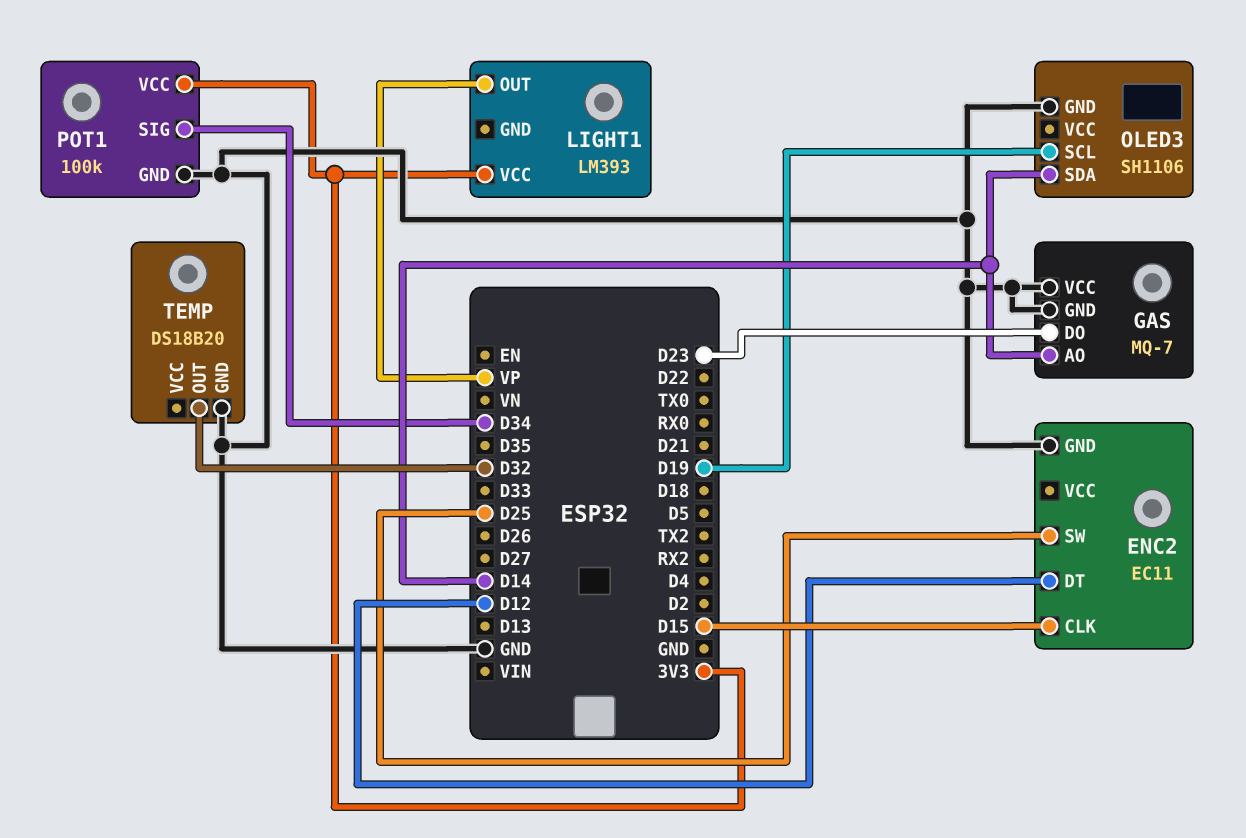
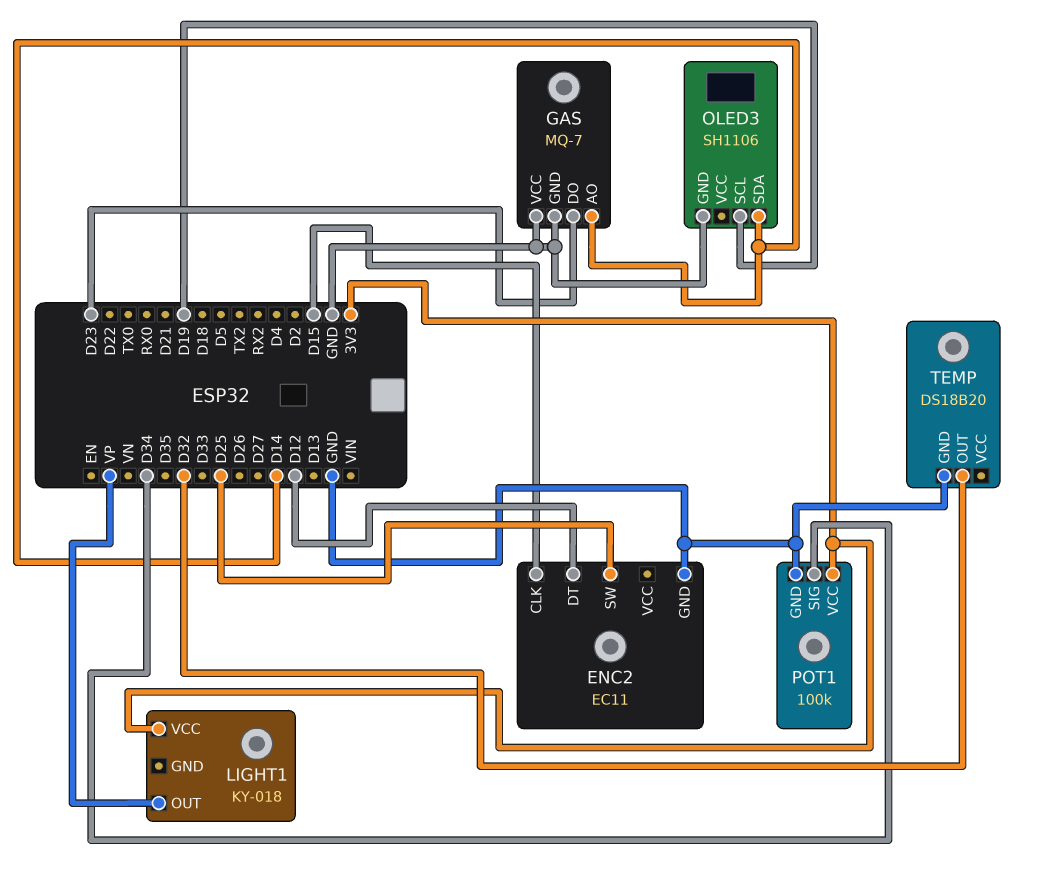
LIGHT1: LM393 -> KY-018

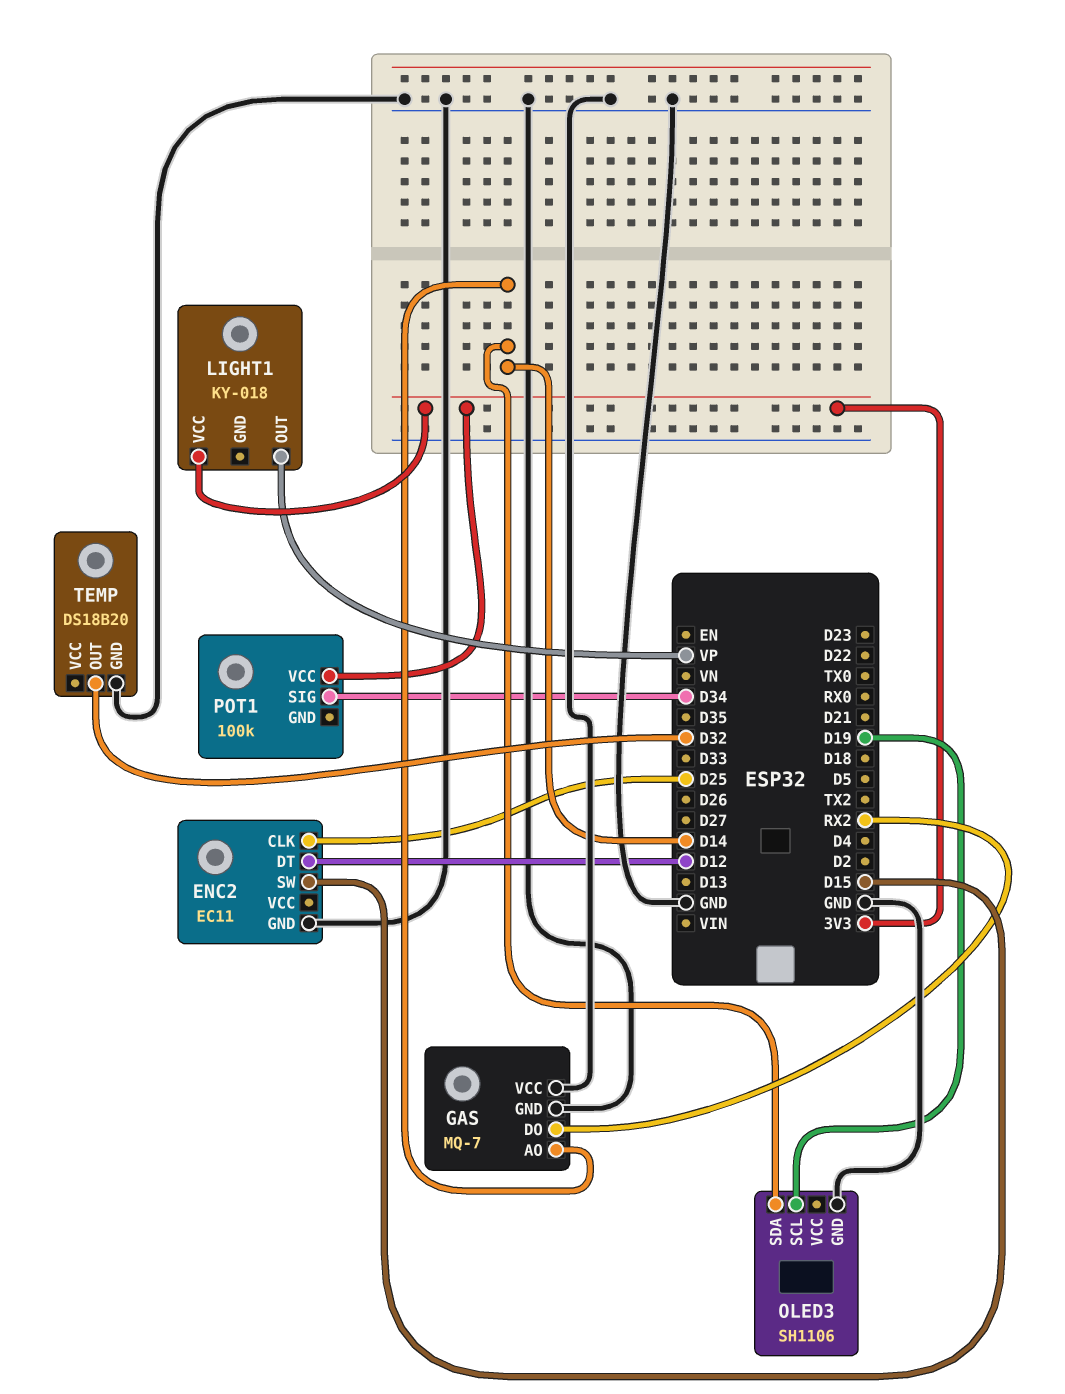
ENC2 pin CLK: D15 -> D25
ENC2 pin SW: D25 -> D15
GAS pin DO: D23 -> RX2
POT1 pin GND: GND -> none

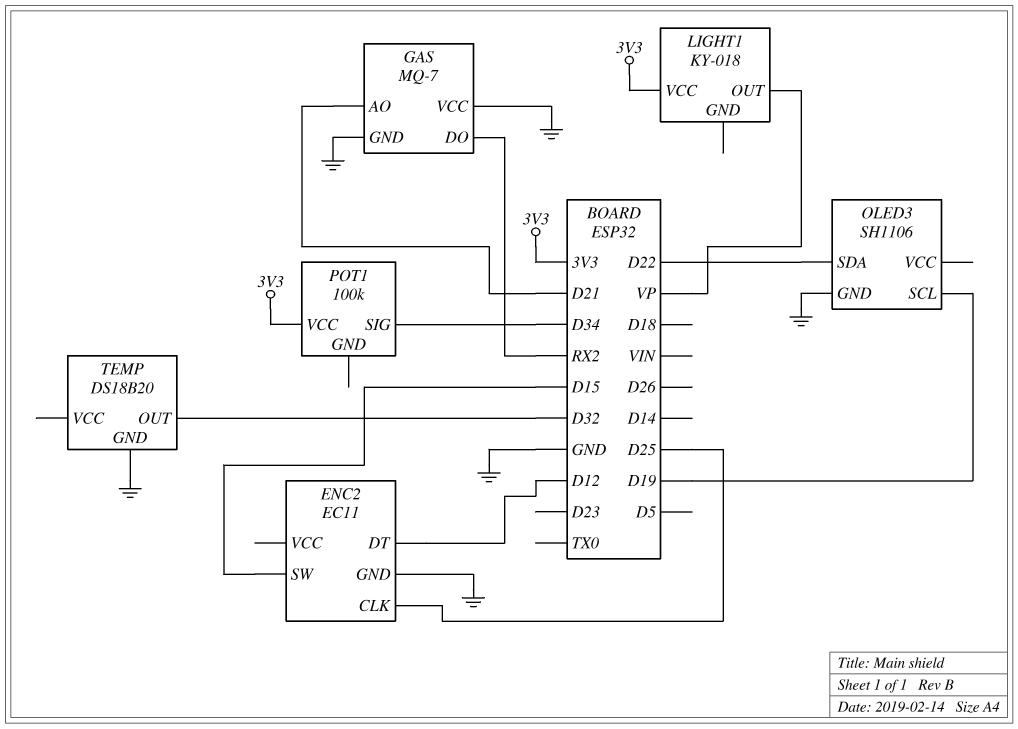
GAS pin AO: D14 -> D21
OLED3 pin SDA: D14 -> D22

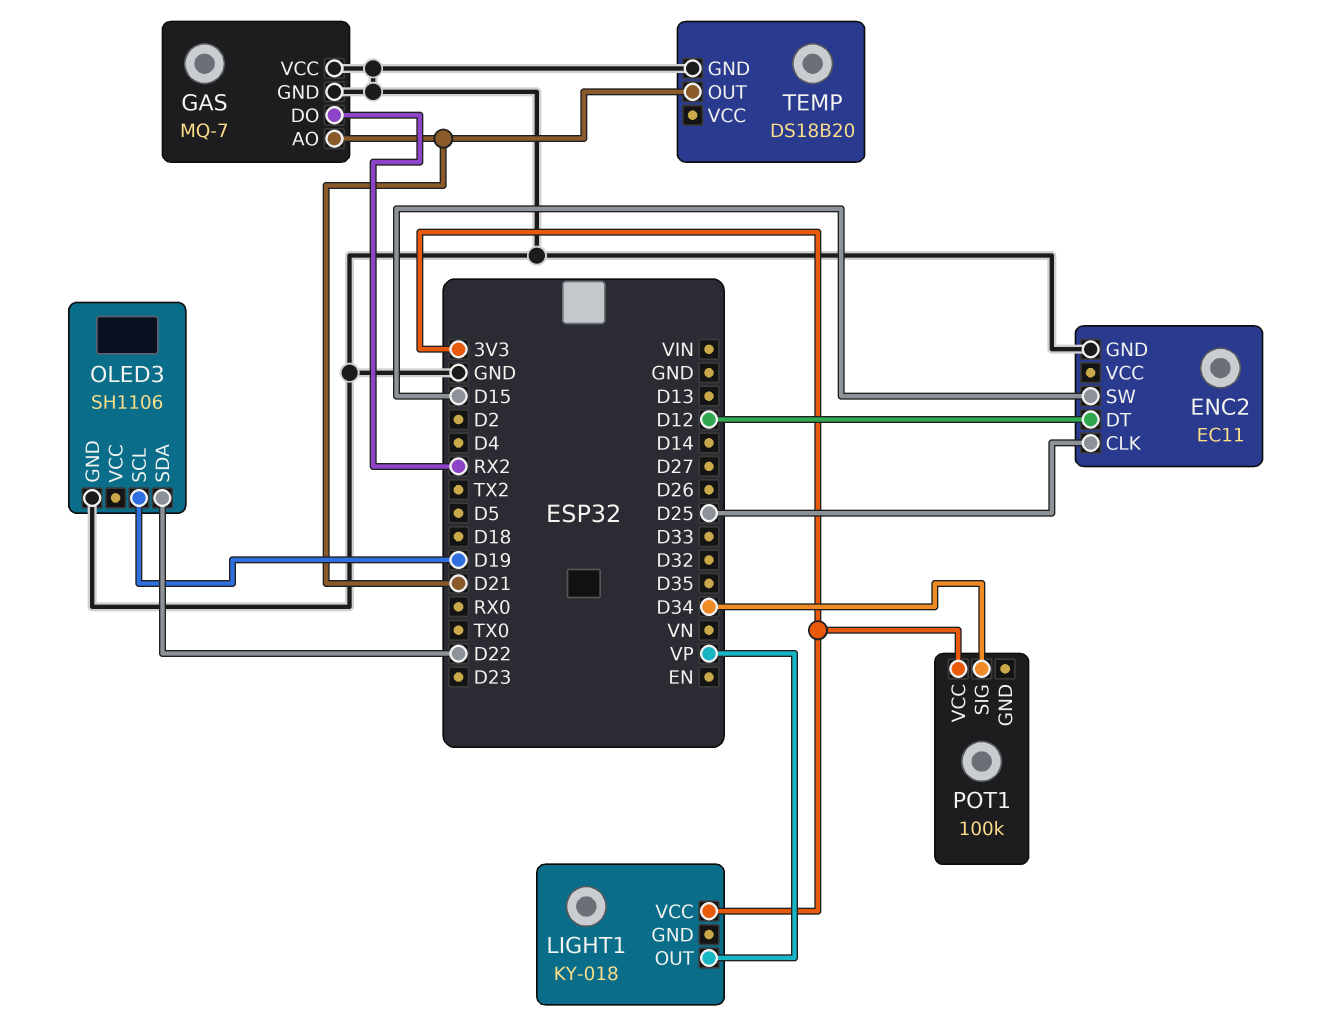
TEMP pin OUT: D32 -> D21

